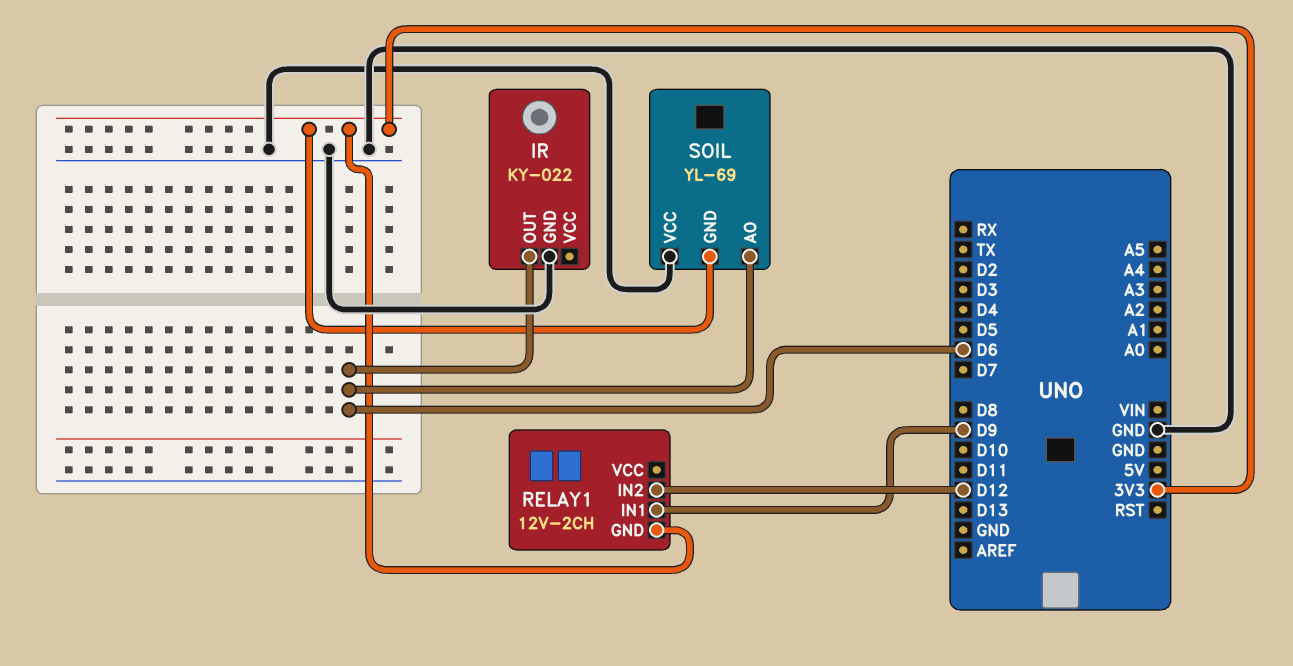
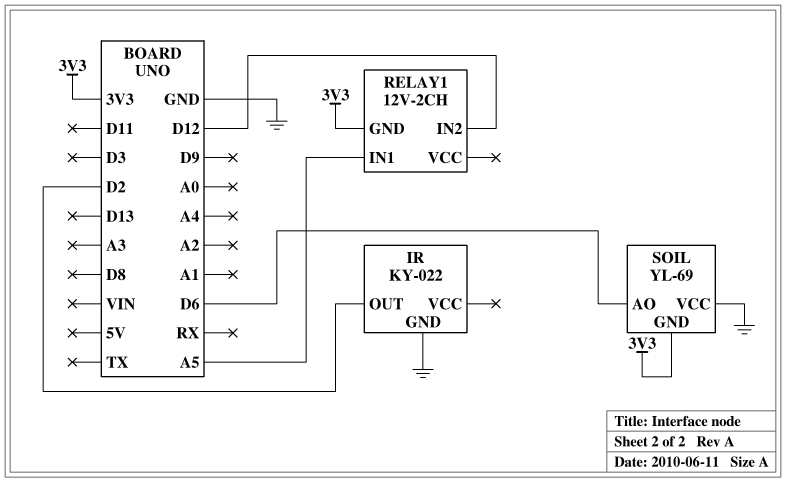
IR pin OUT: D6 -> D2
RELAY1 pin IN1: D9 -> A5

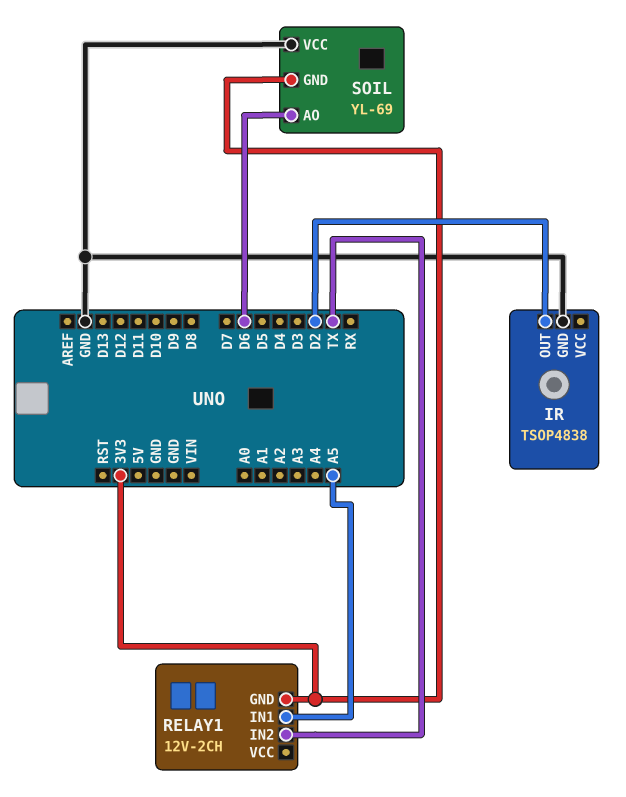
IR: KY-022 -> TSOP4838
RELAY1 pin IN2: D12 -> TX

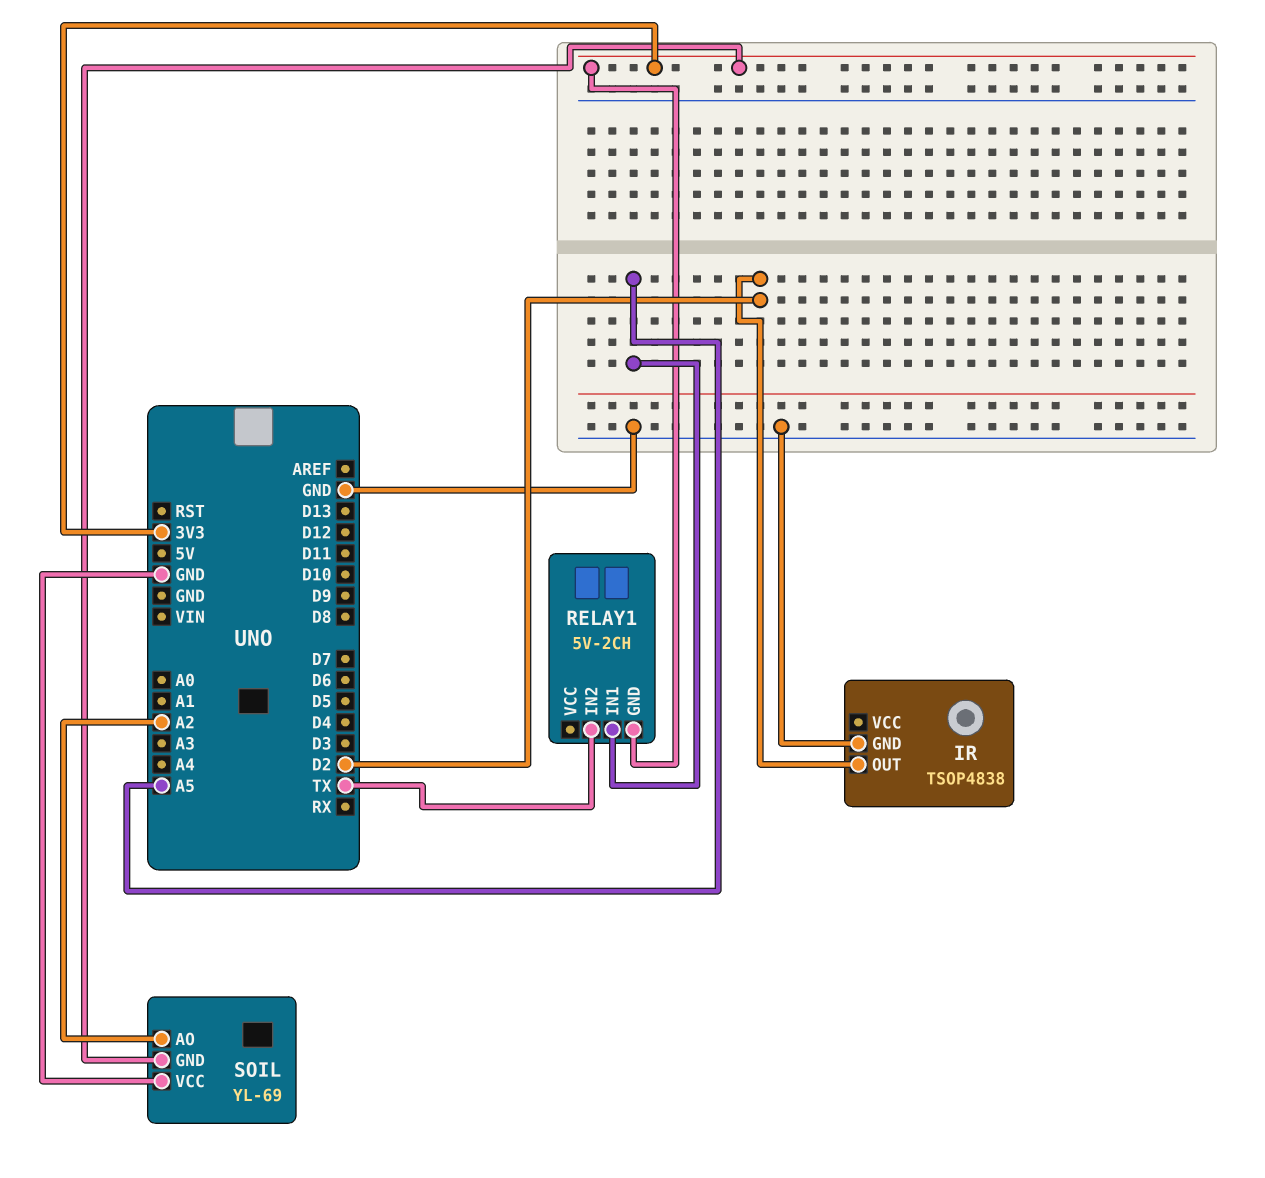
RELAY1: 12V-2CH -> 5V-2CH
SOIL pin AO: D6 -> A2

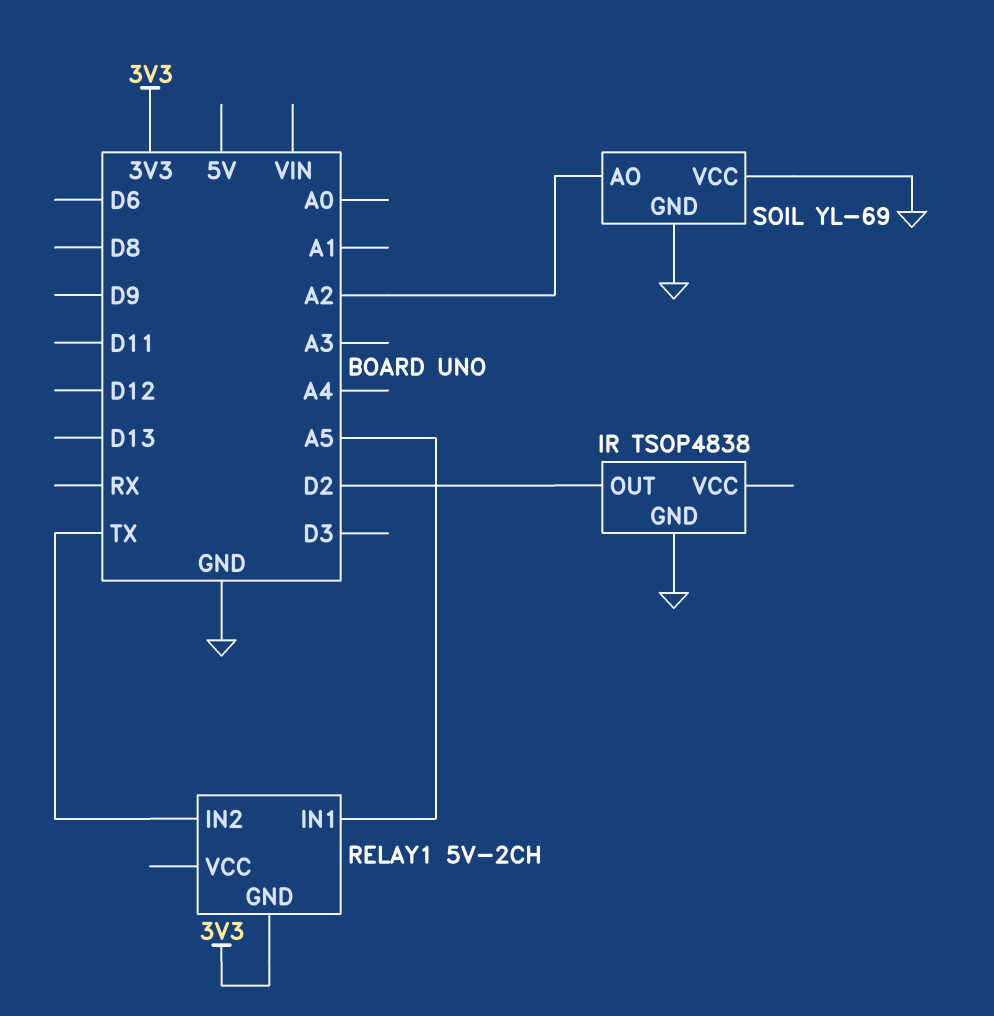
SOIL pin GND: 3V3 -> GND

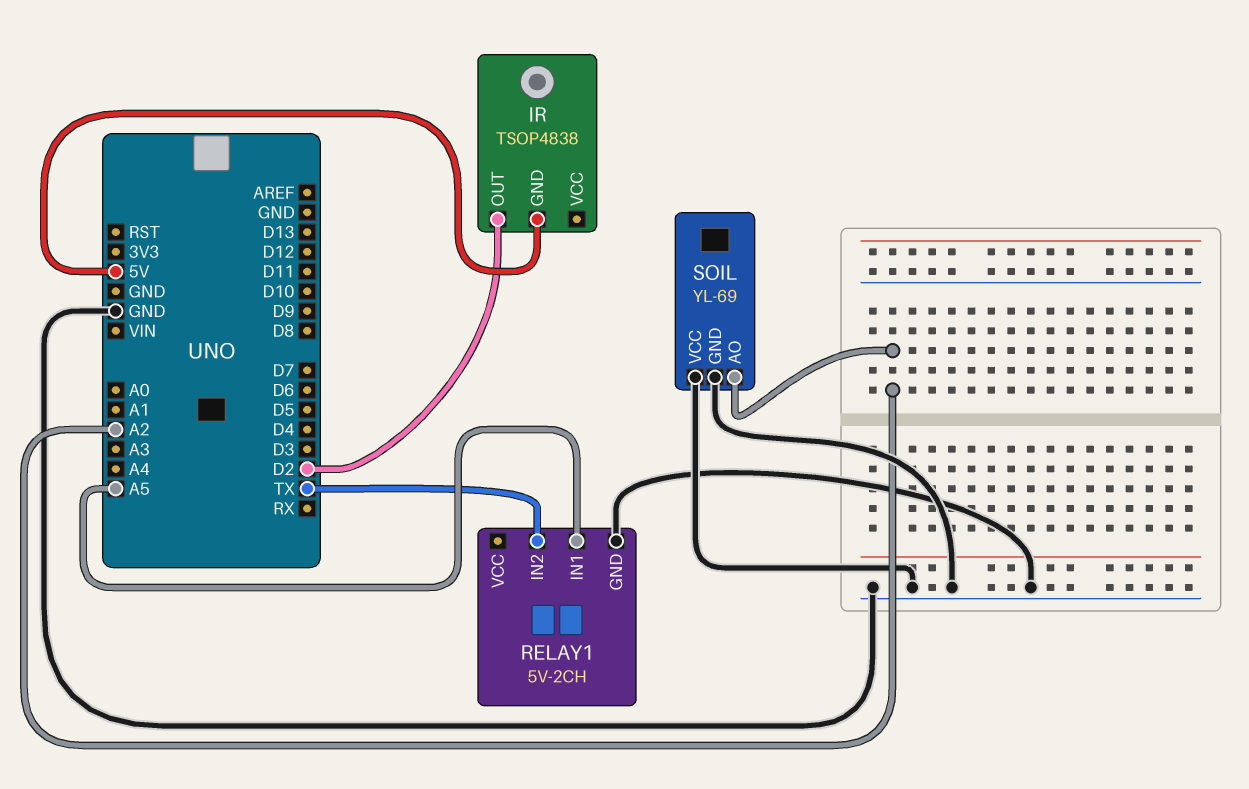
IR pin GND: GND -> 5V
RELAY1 pin GND: 3V3 -> GND

